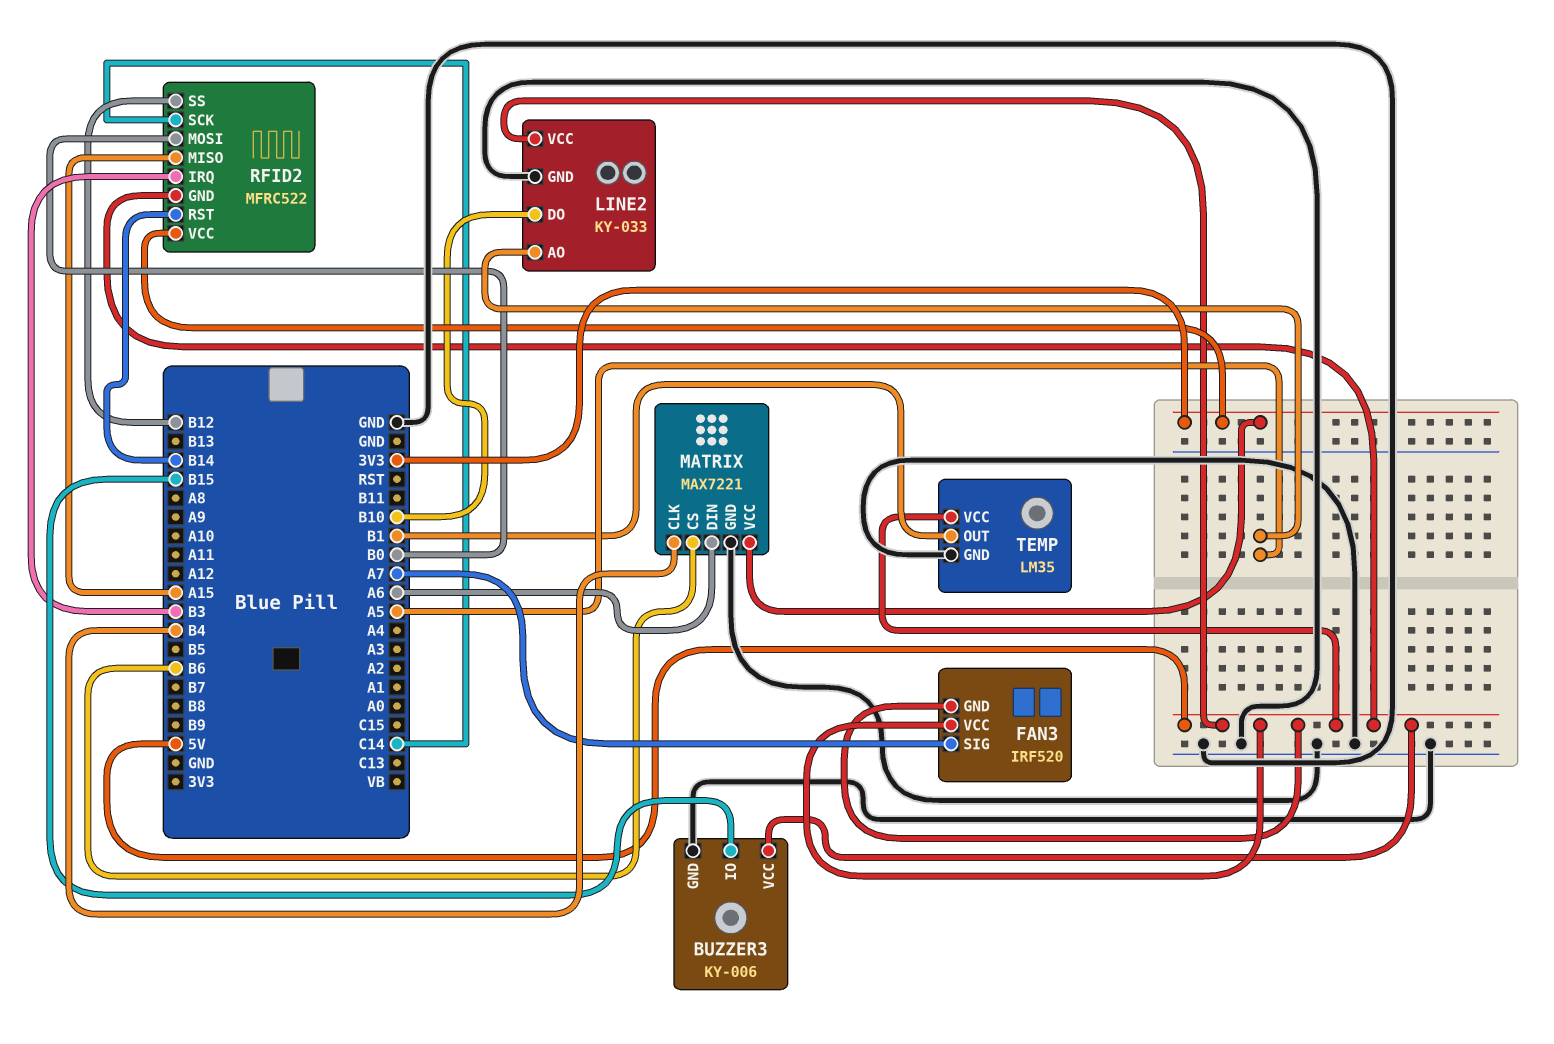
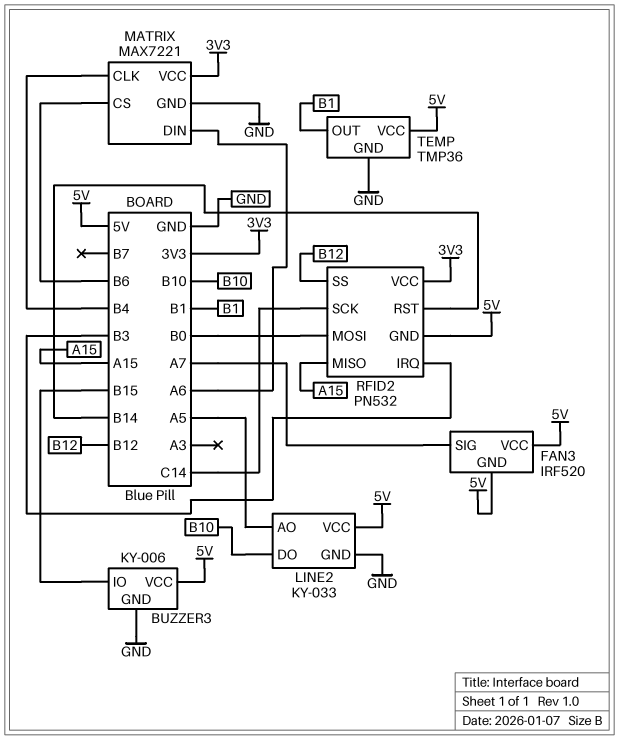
RFID2: MFRC522 -> PN532
TEMP: LM35 -> TMP36

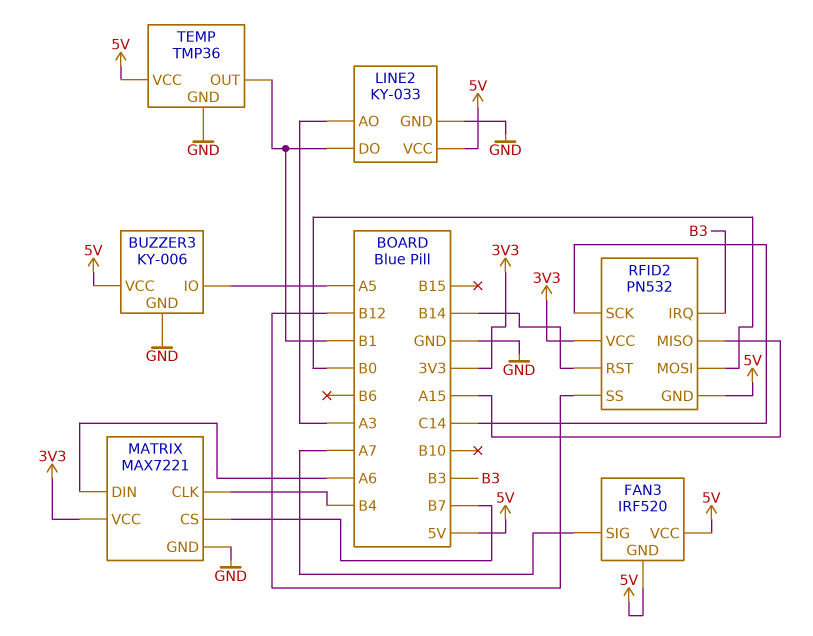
BUZZER3 pin IO: B15 -> A5
LINE2 pin AO: A5 -> A3
LINE2 pin DO: B10 -> B1
MATRIX pin CS: B6 -> B7

